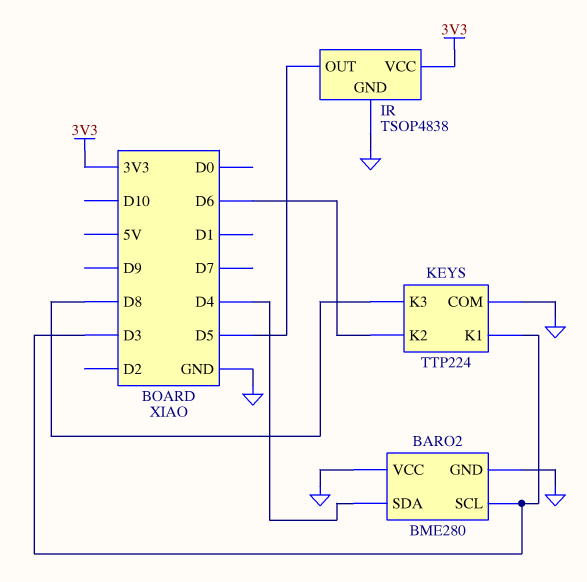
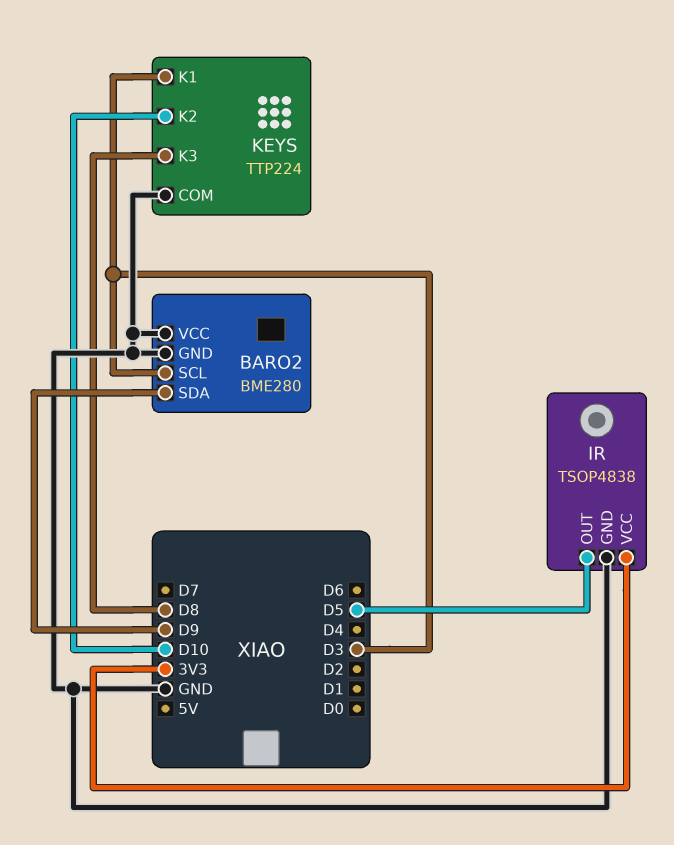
BARO2 pin SDA: D4 -> D9
KEYS pin K2: D6 -> D10

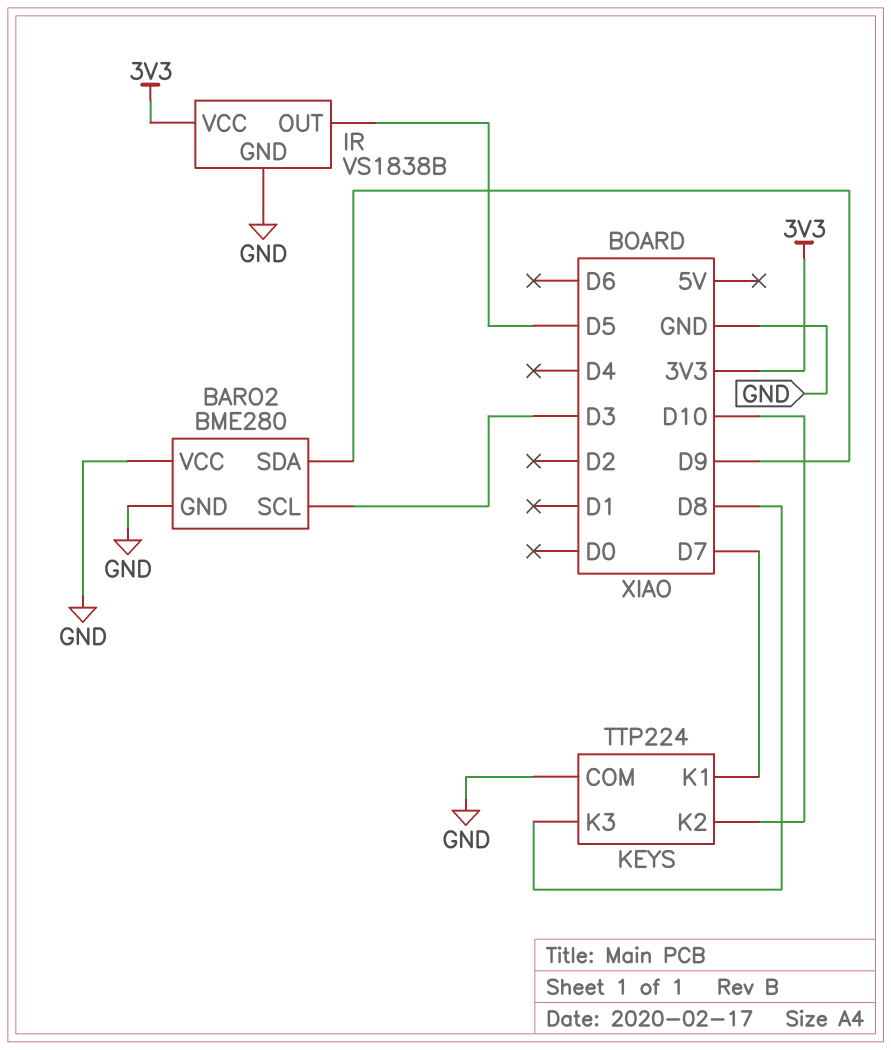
IR: TSOP4838 -> VS1838B
KEYS pin K1: D3 -> D7

